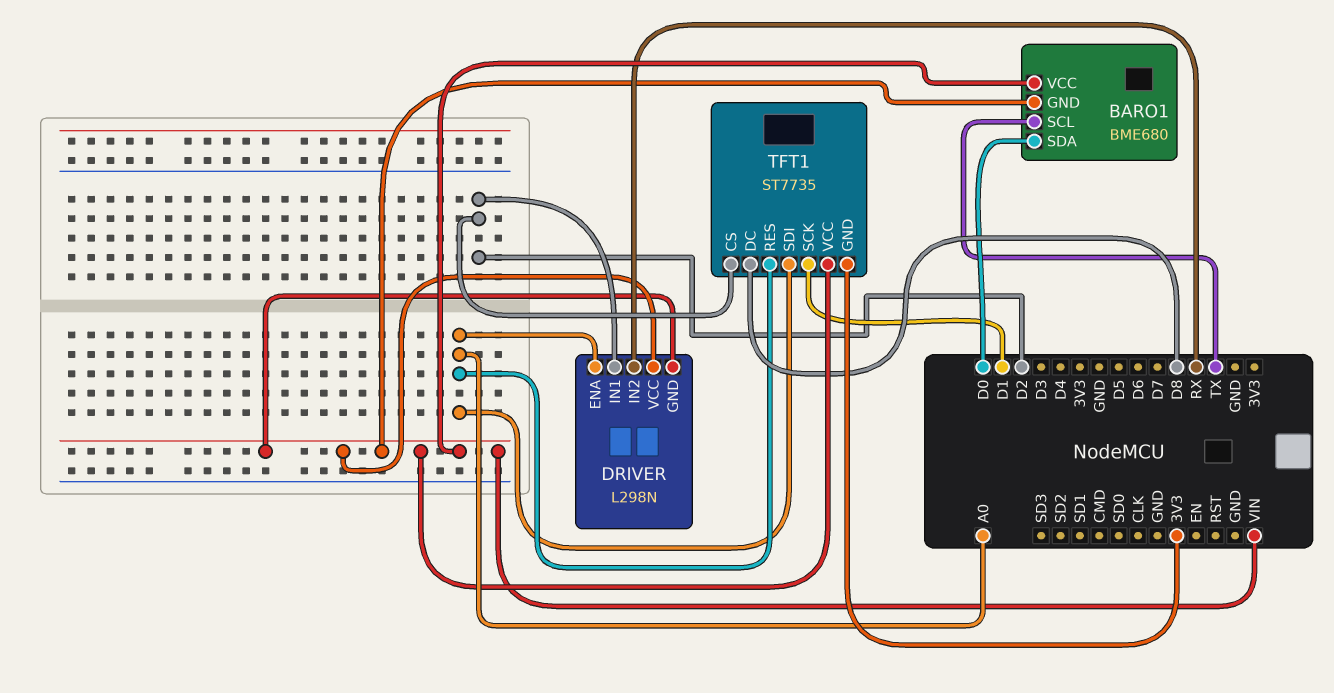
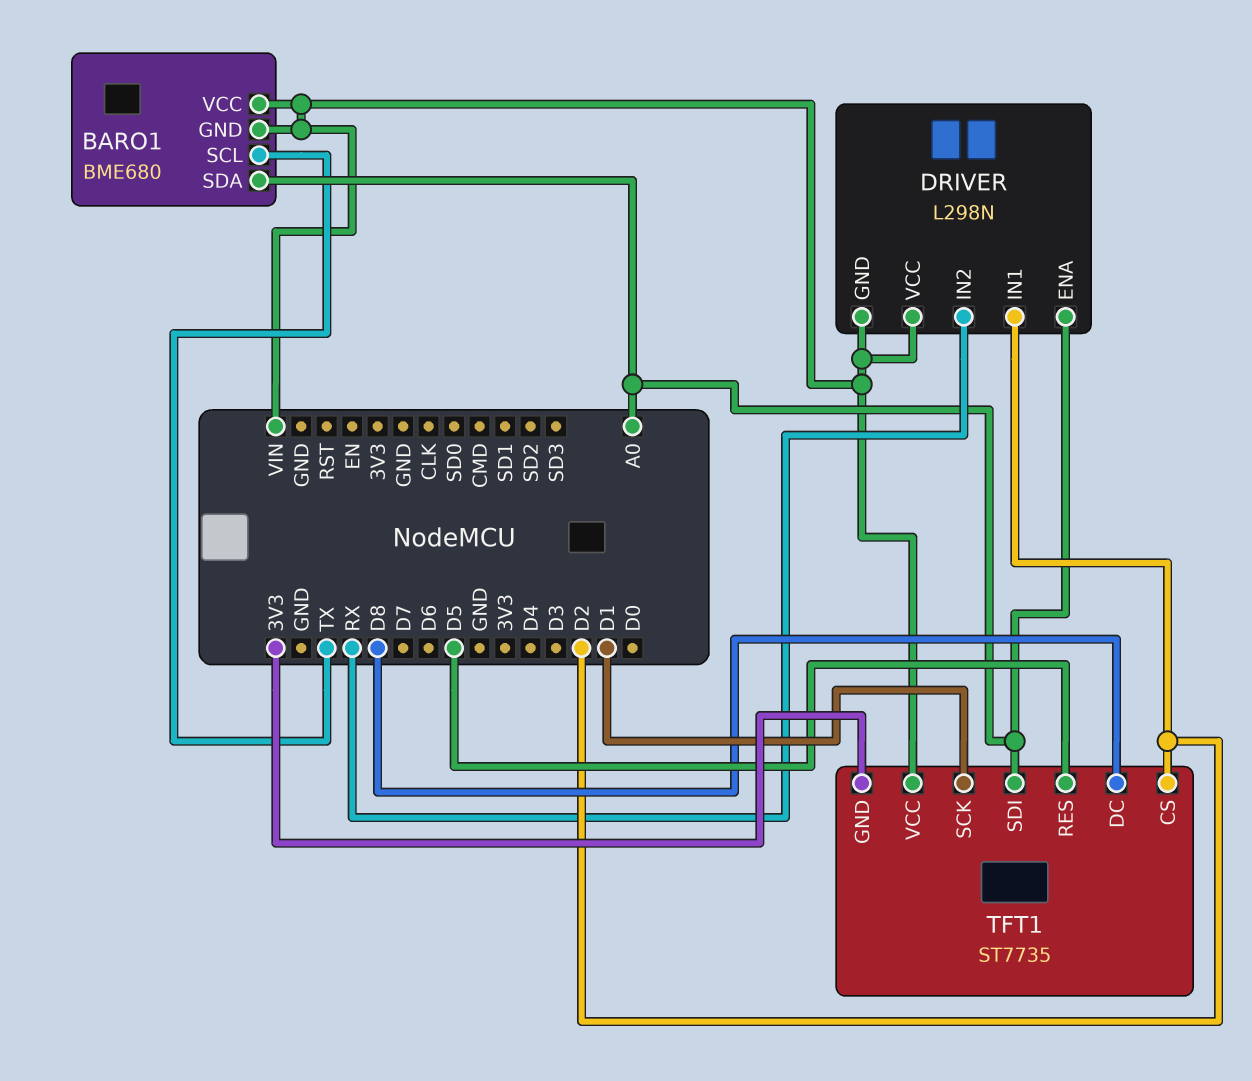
BARO1 pin SDA: D0 -> A0
TFT1 pin RES: A0 -> D5

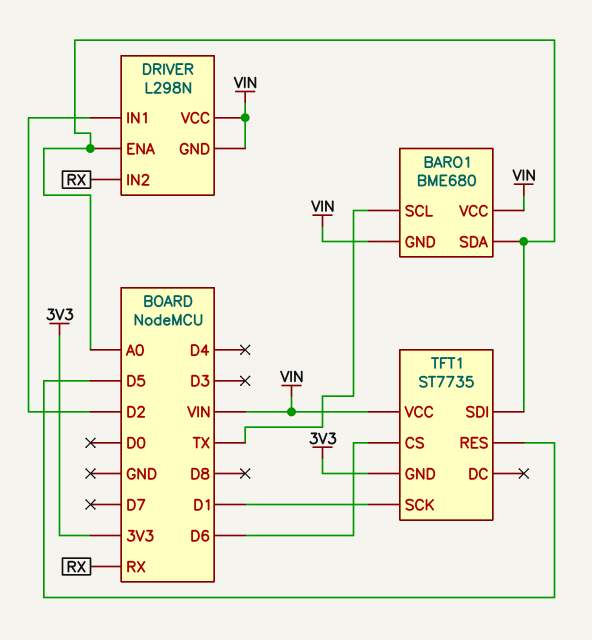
TFT1 pin CS: D2 -> D6
TFT1 pin DC: D8 -> none

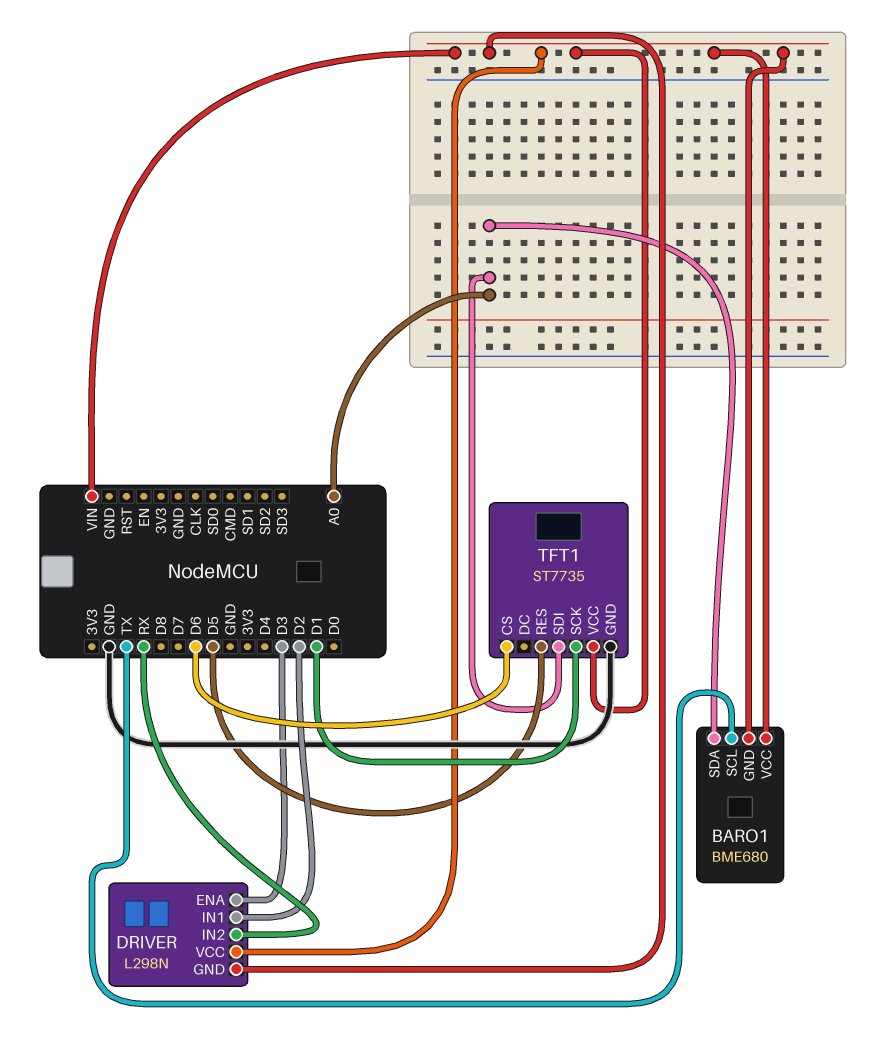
DRIVER pin ENA: A0 -> D3
TFT1 pin GND: 3V3 -> GND

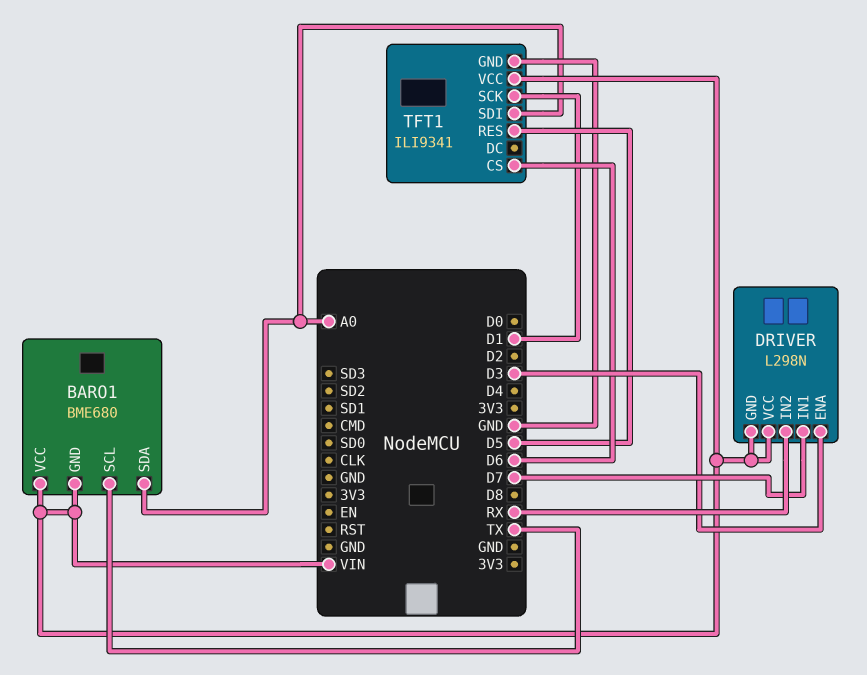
DRIVER pin IN1: D2 -> D7
TFT1: ST7735 -> ILI9341

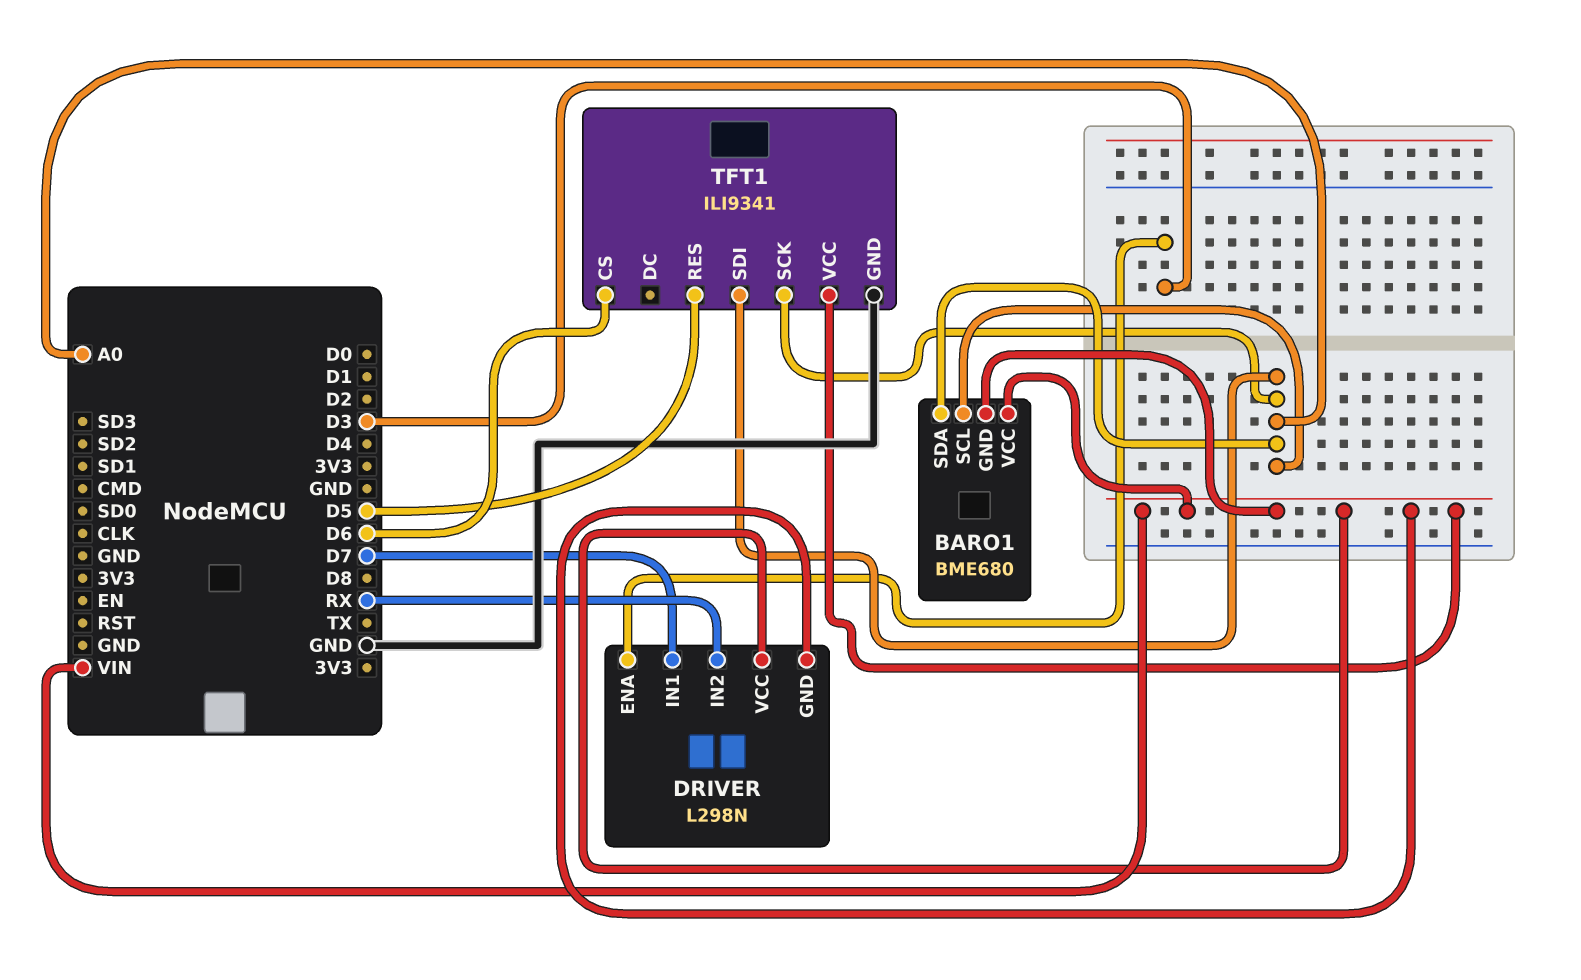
BARO1 pin SCL: TX -> A0
TFT1 pin SCK: D1 -> A0

